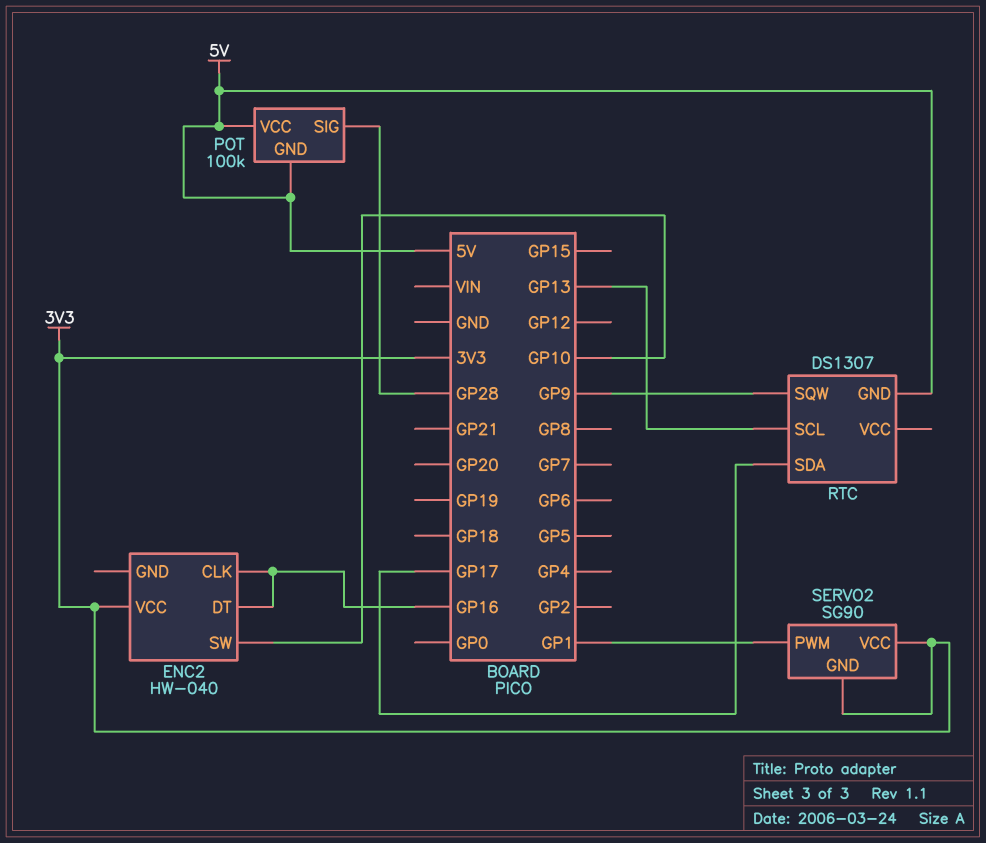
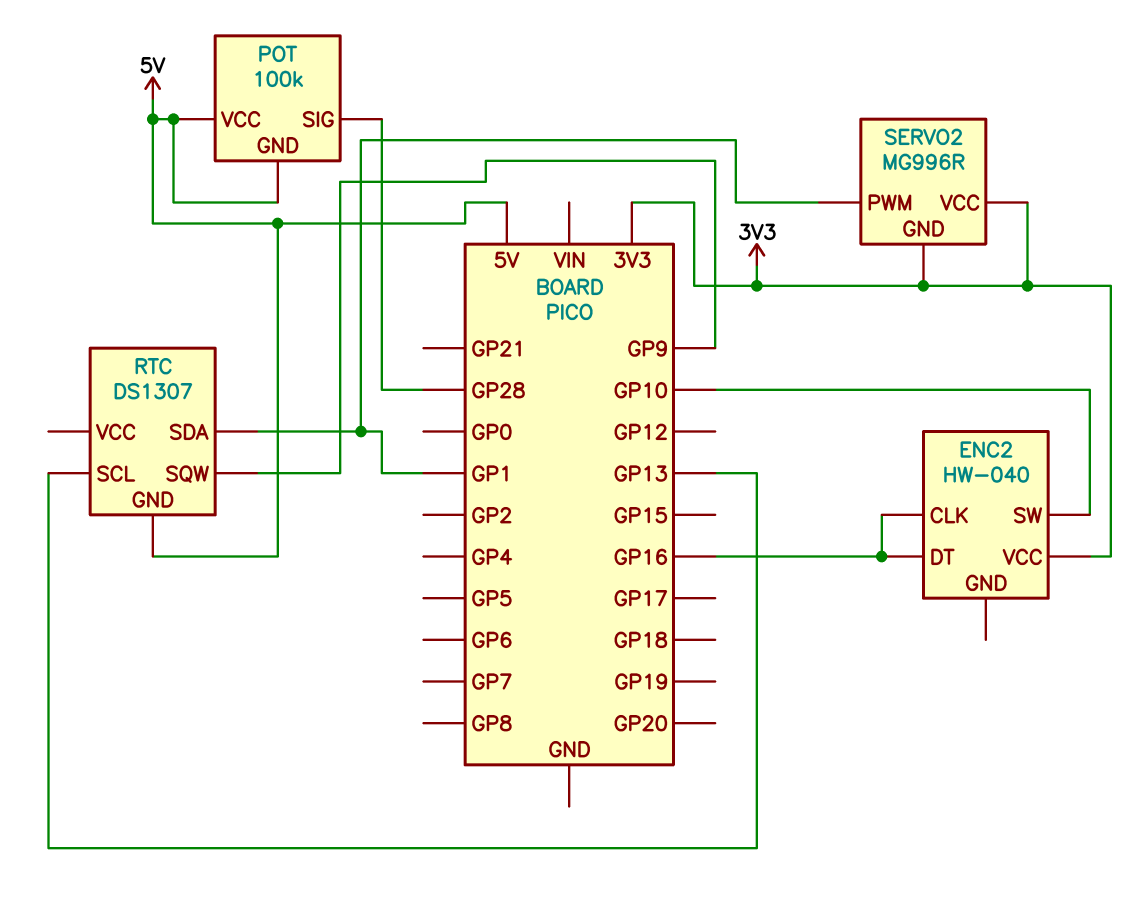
RTC pin SDA: GP17 -> GP1
SERVO2: SG90 -> MG996R

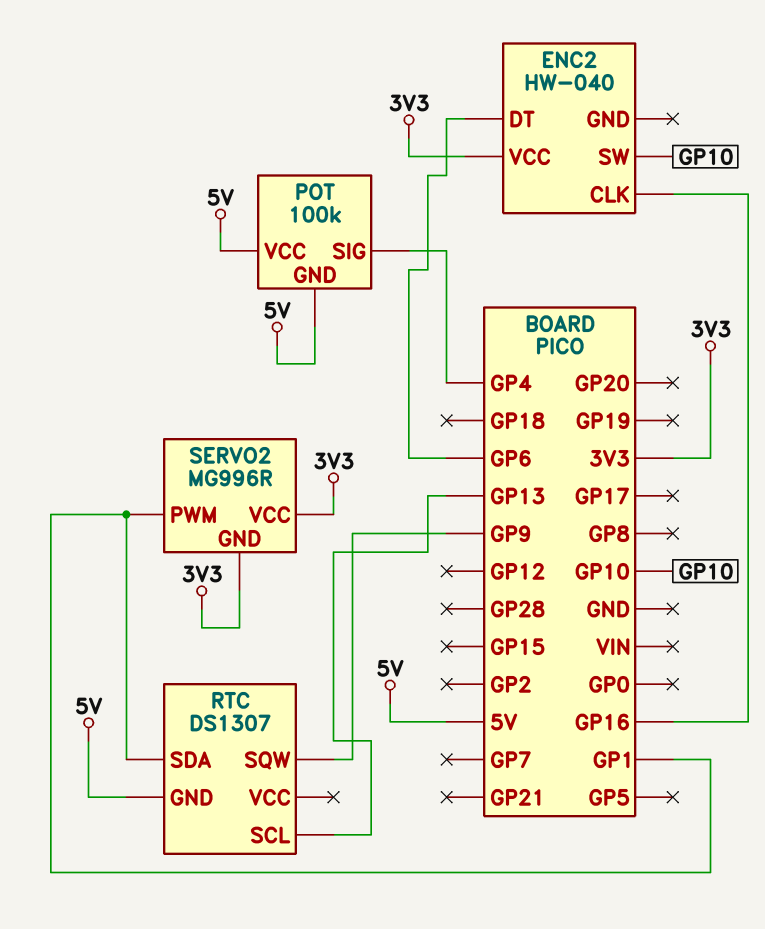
ENC2 pin DT: GP16 -> GP6
POT pin SIG: GP28 -> GP4

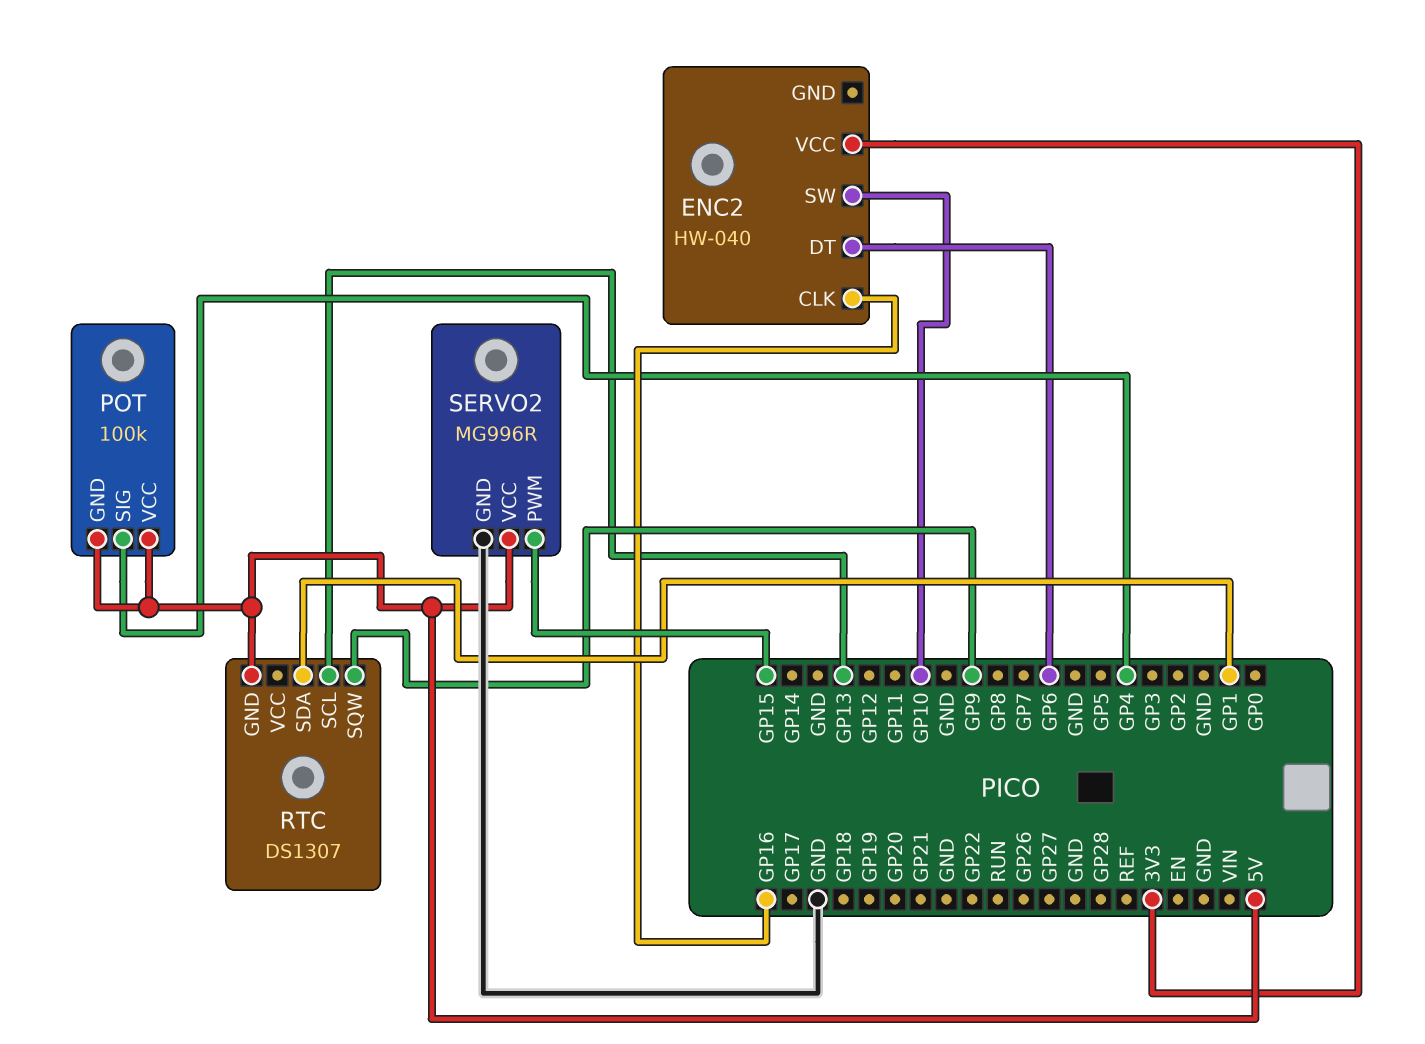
SERVO2 pin GND: 3V3 -> GND
SERVO2 pin PWM: GP1 -> GP15
SERVO2 pin VCC: 3V3 -> 5V

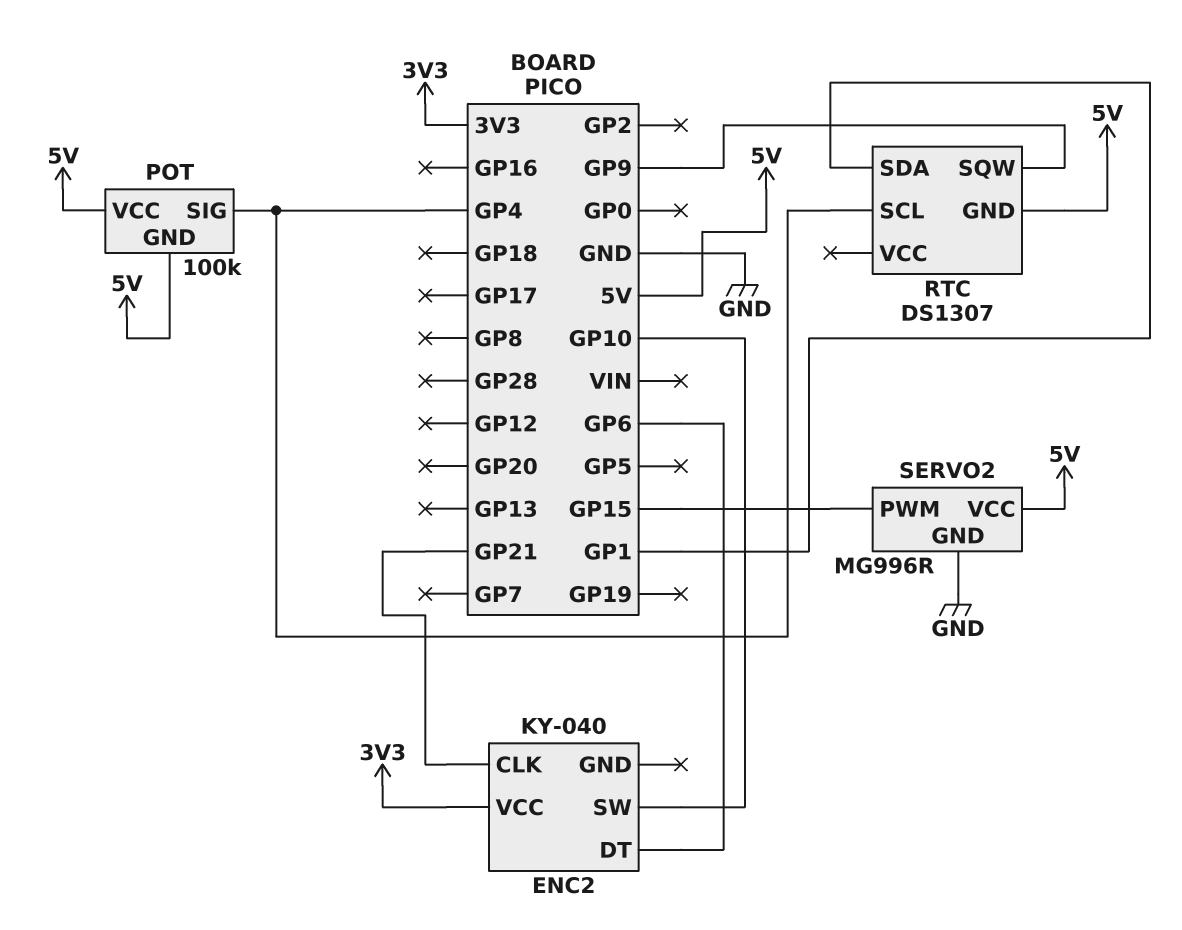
ENC2: HW-040 -> KY-040
ENC2 pin CLK: GP16 -> GP21
RTC pin SCL: GP13 -> GP4

